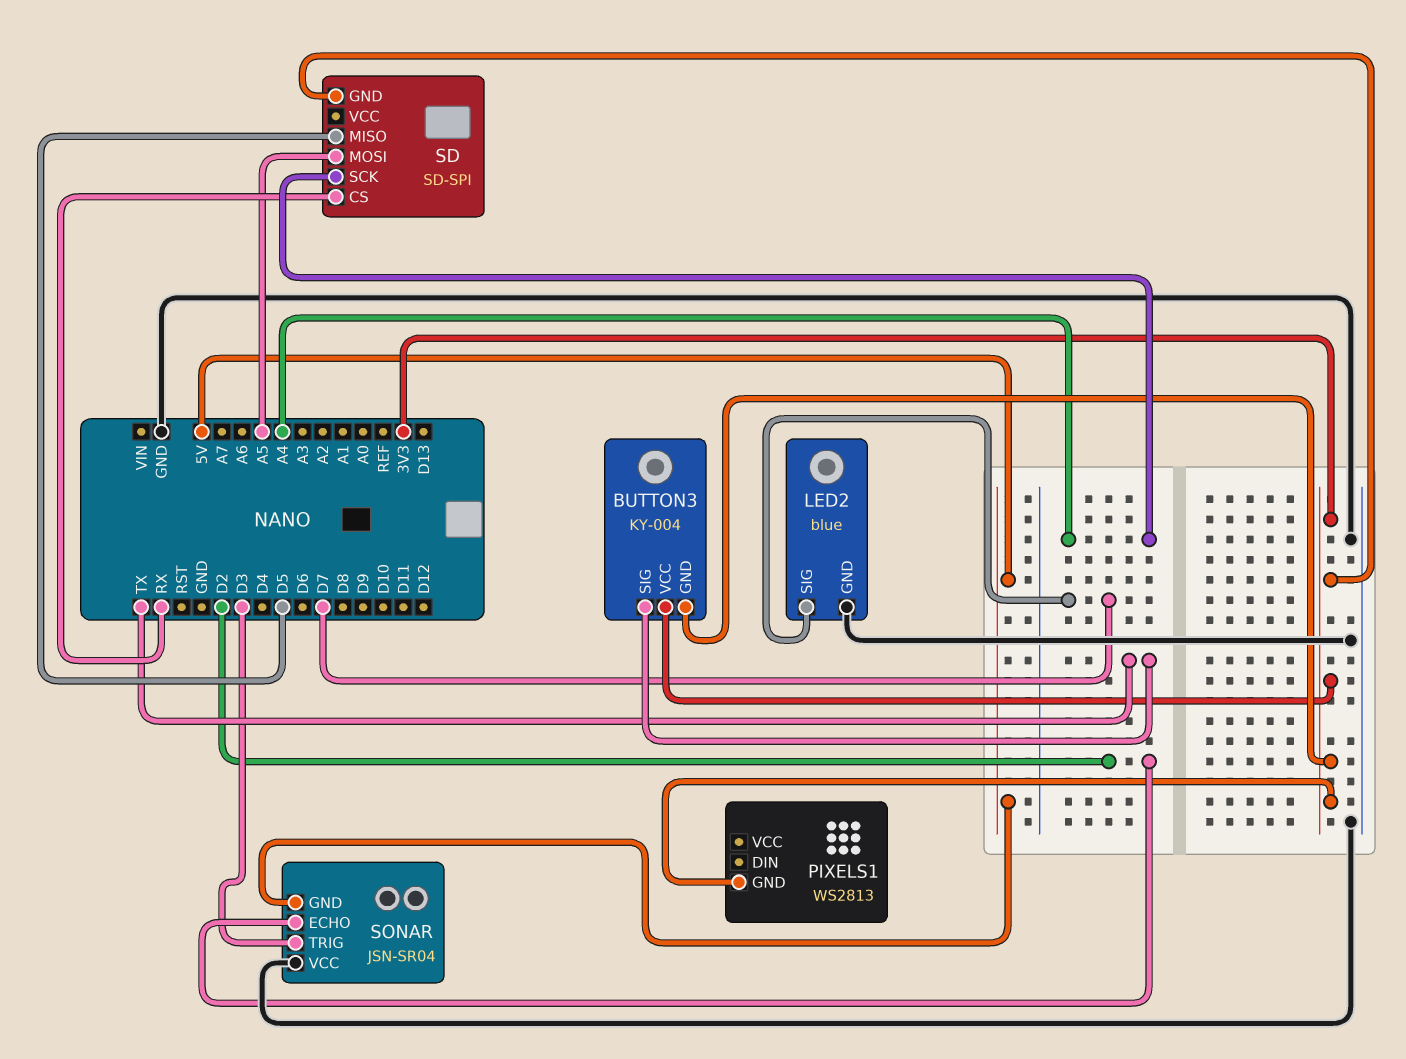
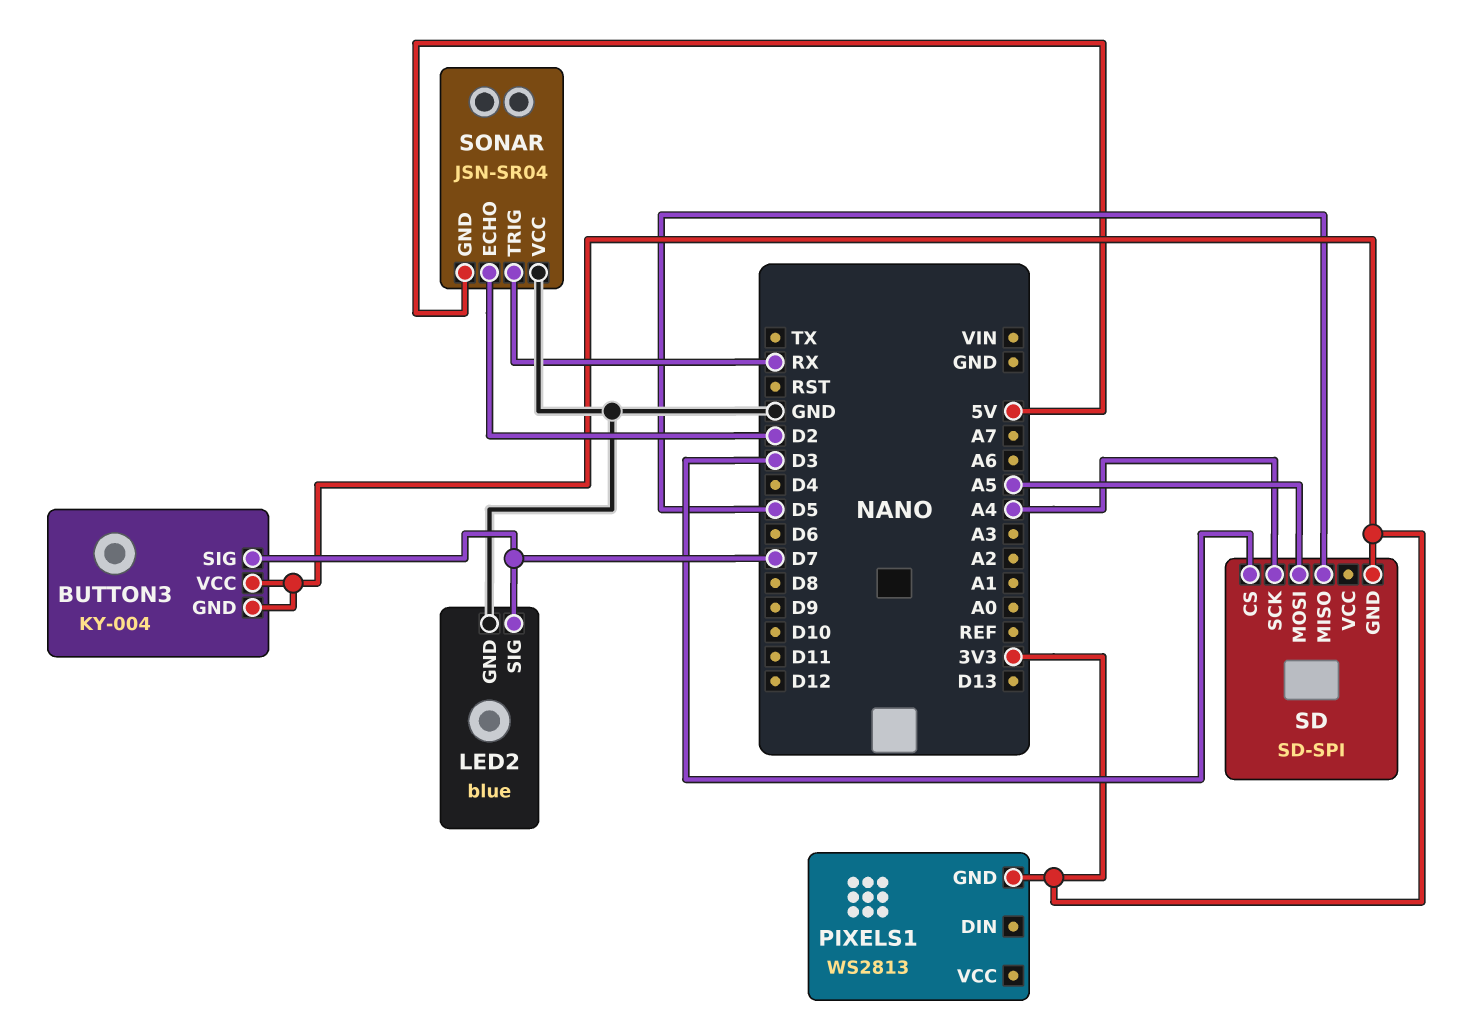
BUTTON3 pin SIG: TX -> D7
SD pin CS: RX -> D3
SONAR pin TRIG: D3 -> RX

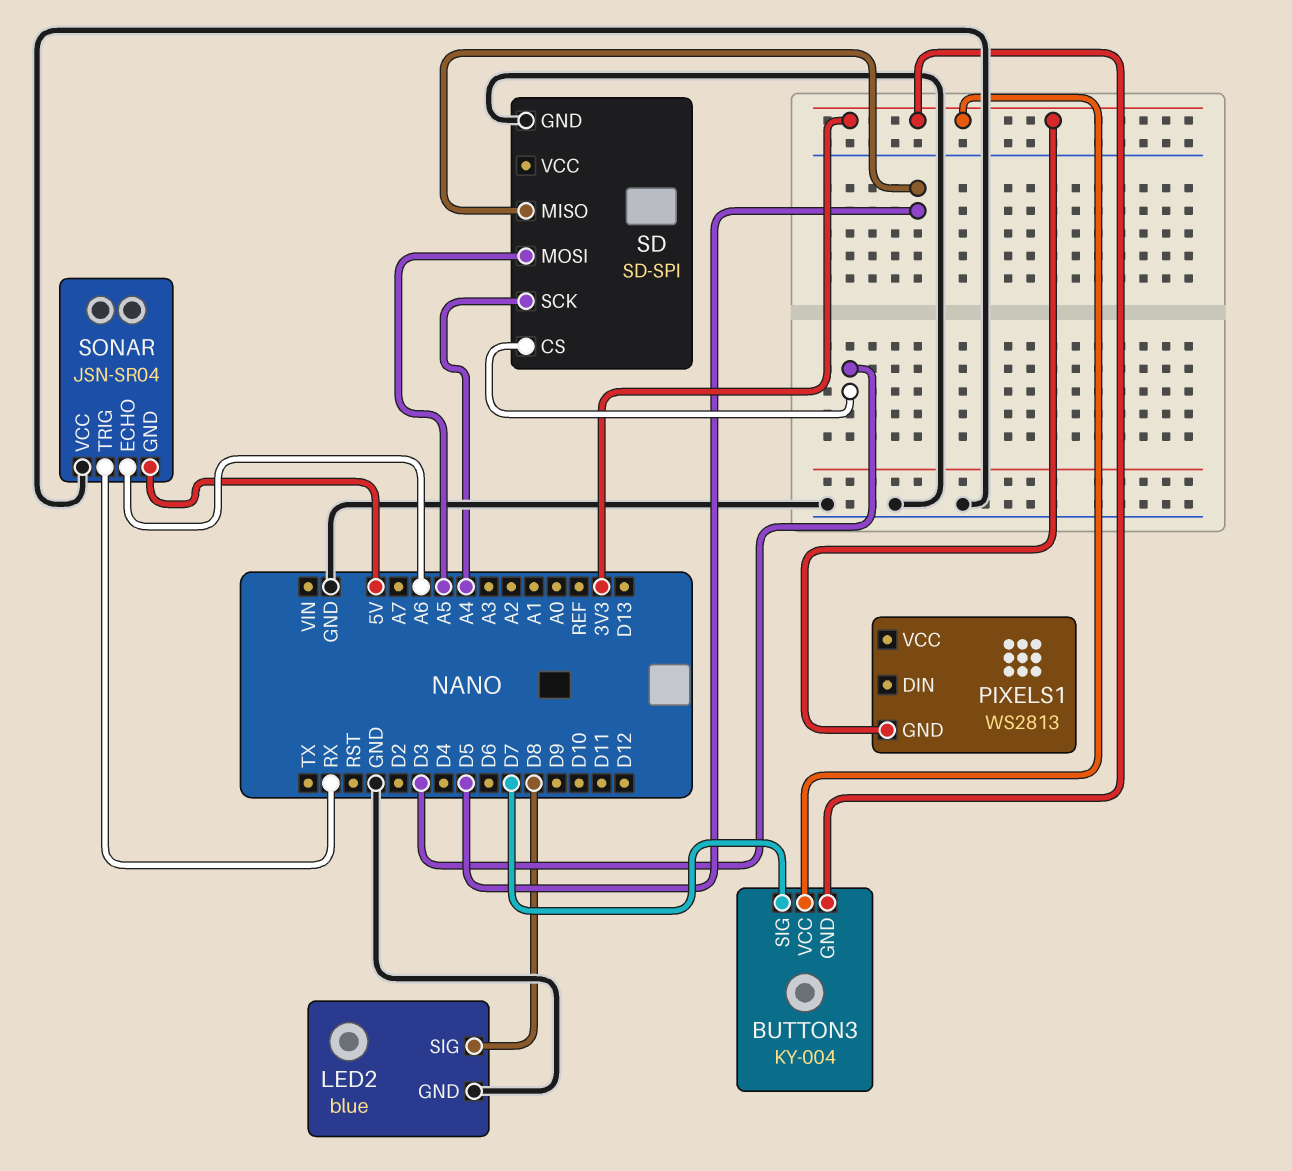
LED2 pin SIG: D7 -> D8
SD pin GND: 3V3 -> GND
SONAR pin ECHO: D2 -> A6

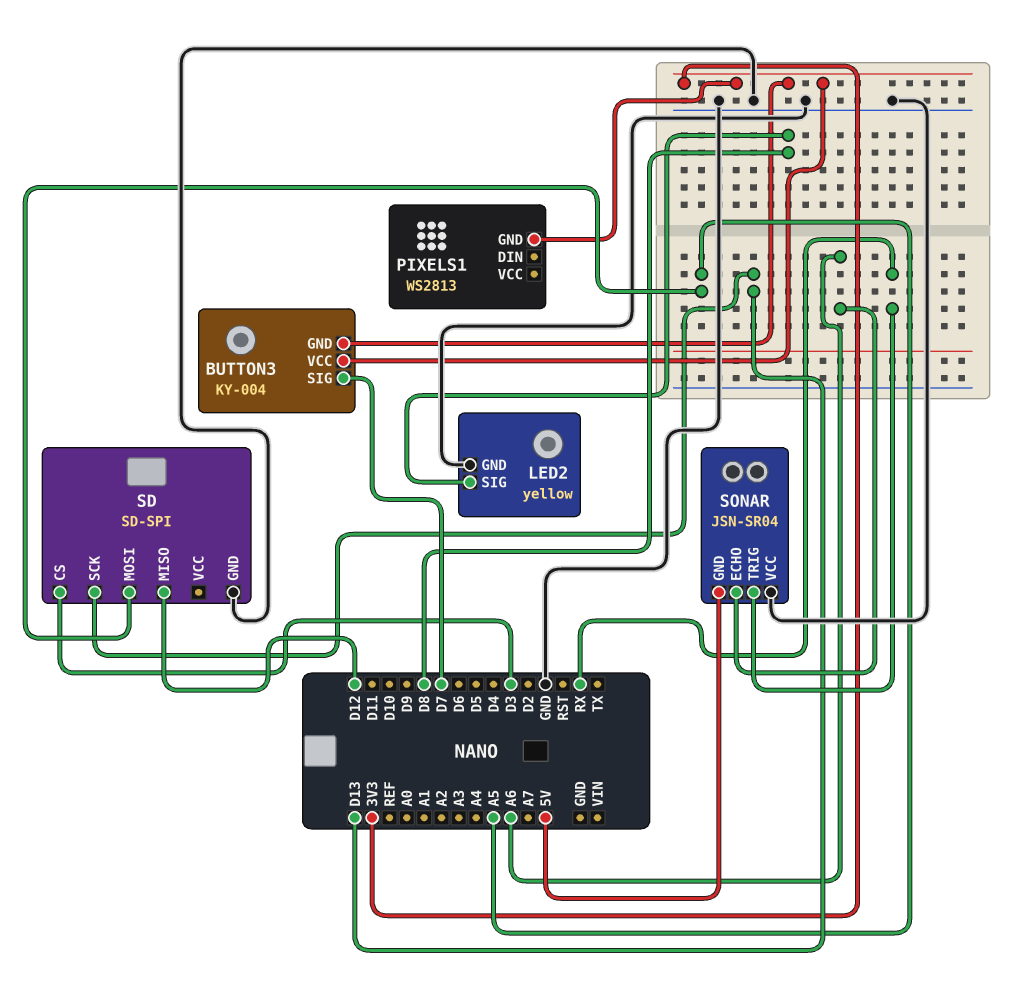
LED2: blue -> yellow
SD pin MISO: D5 -> D12
SD pin SCK: A4 -> D13

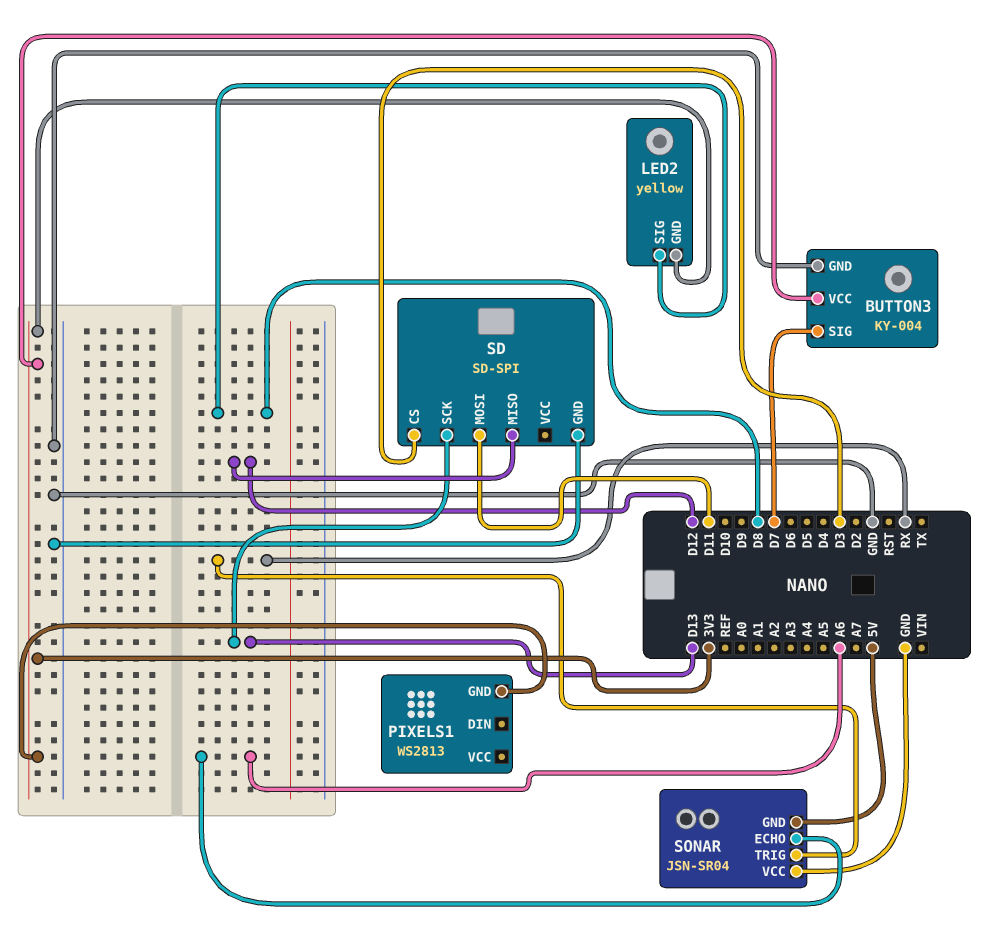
BUTTON3 pin GND: 3V3 -> GND
LED2 pin GND: GND -> 3V3
SD pin MOSI: A5 -> D11

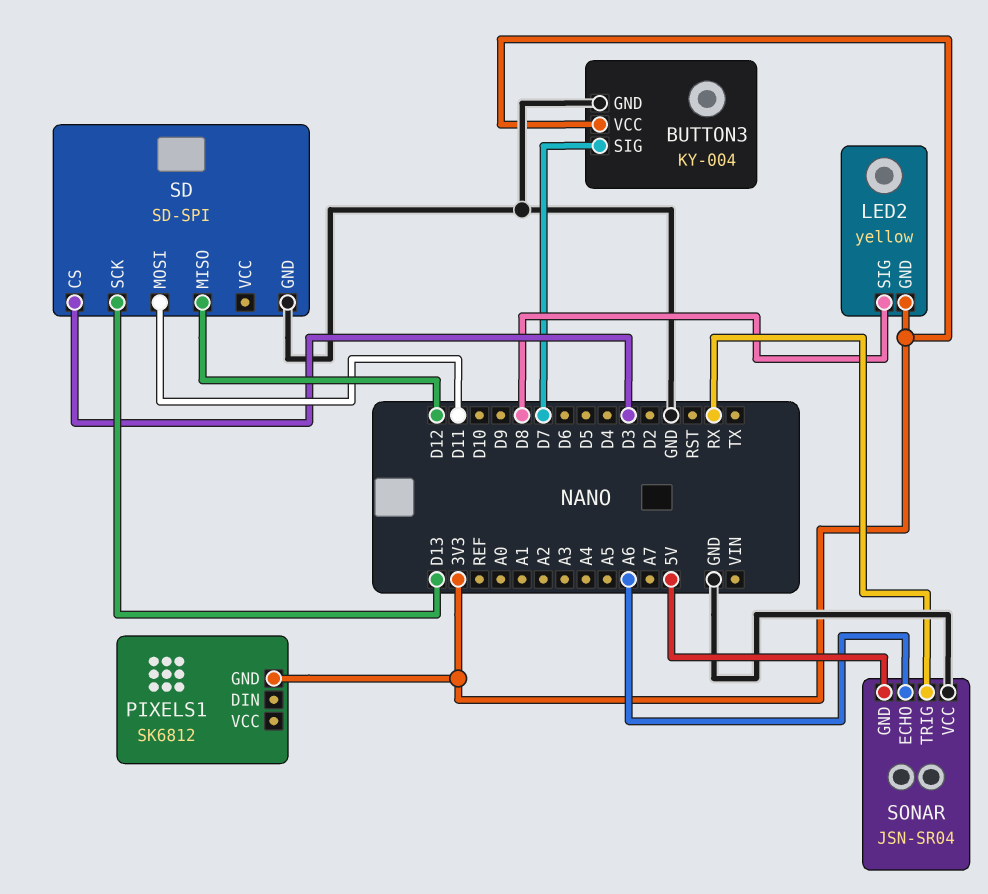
PIXELS1: WS2813 -> SK6812

